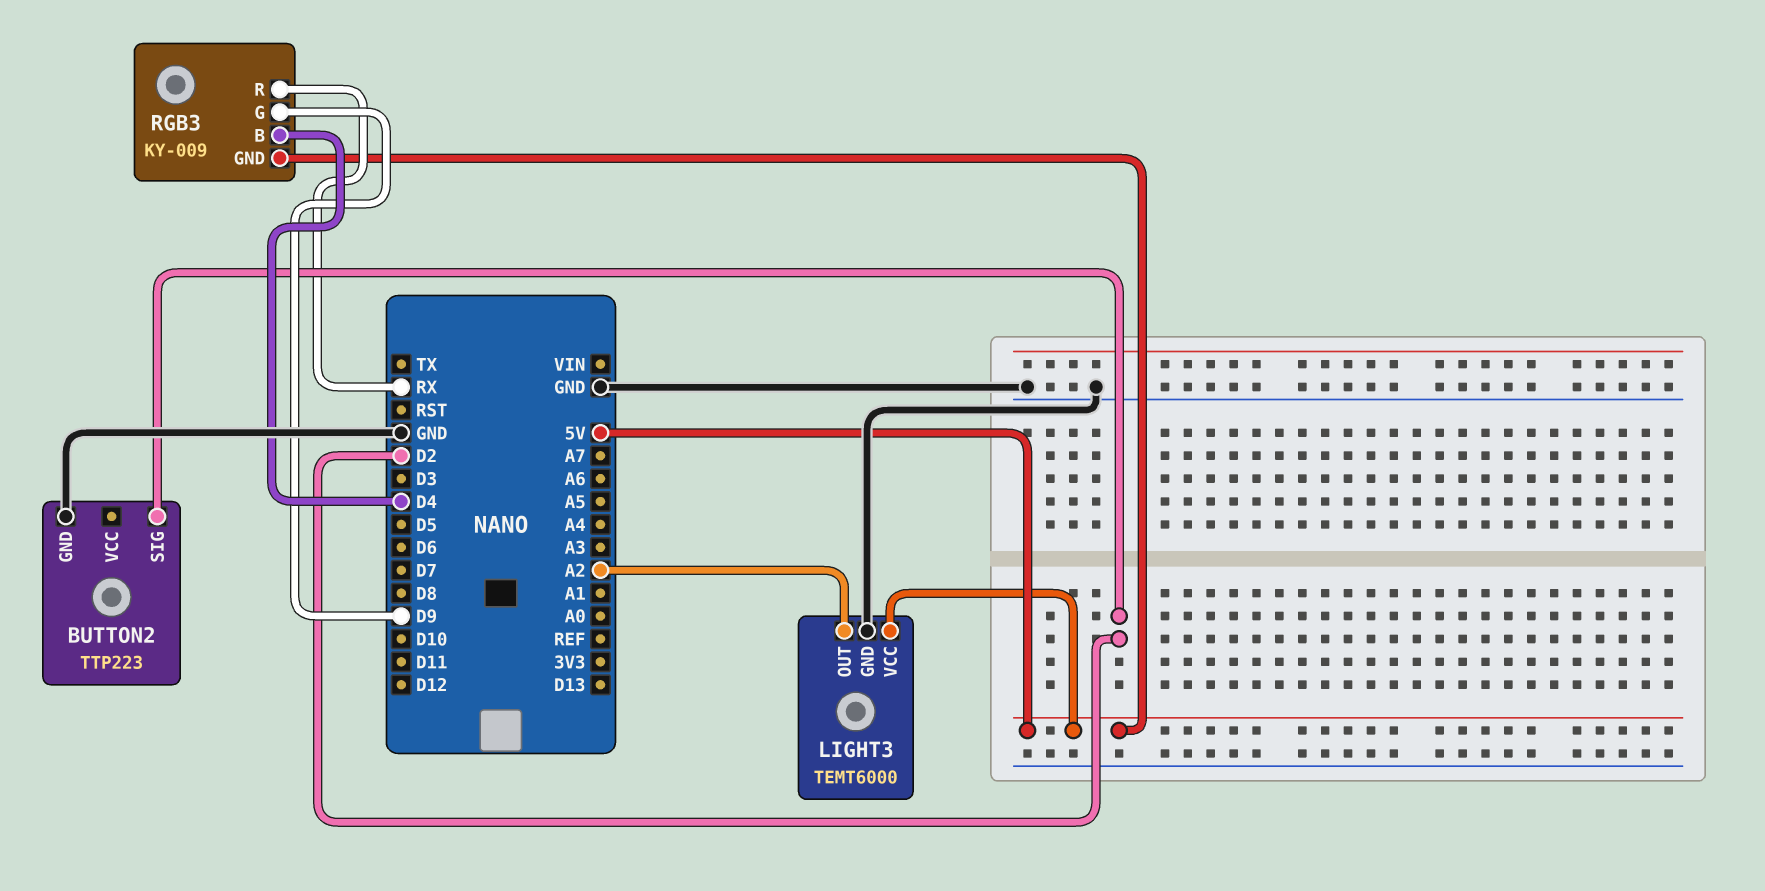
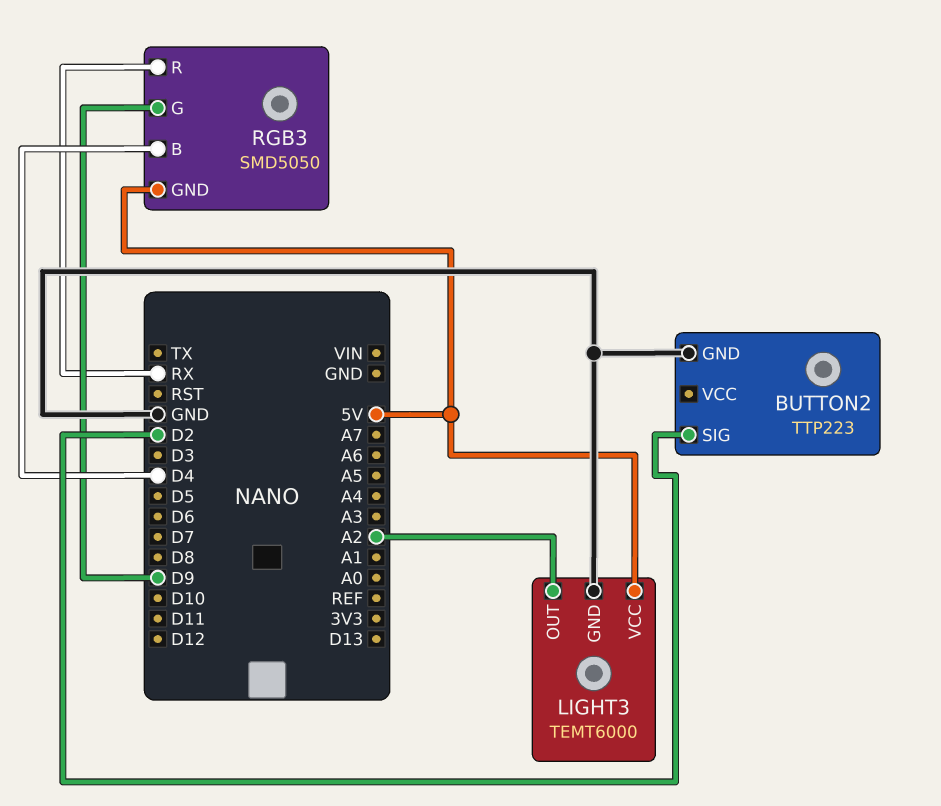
RGB3: KY-009 -> SMD5050

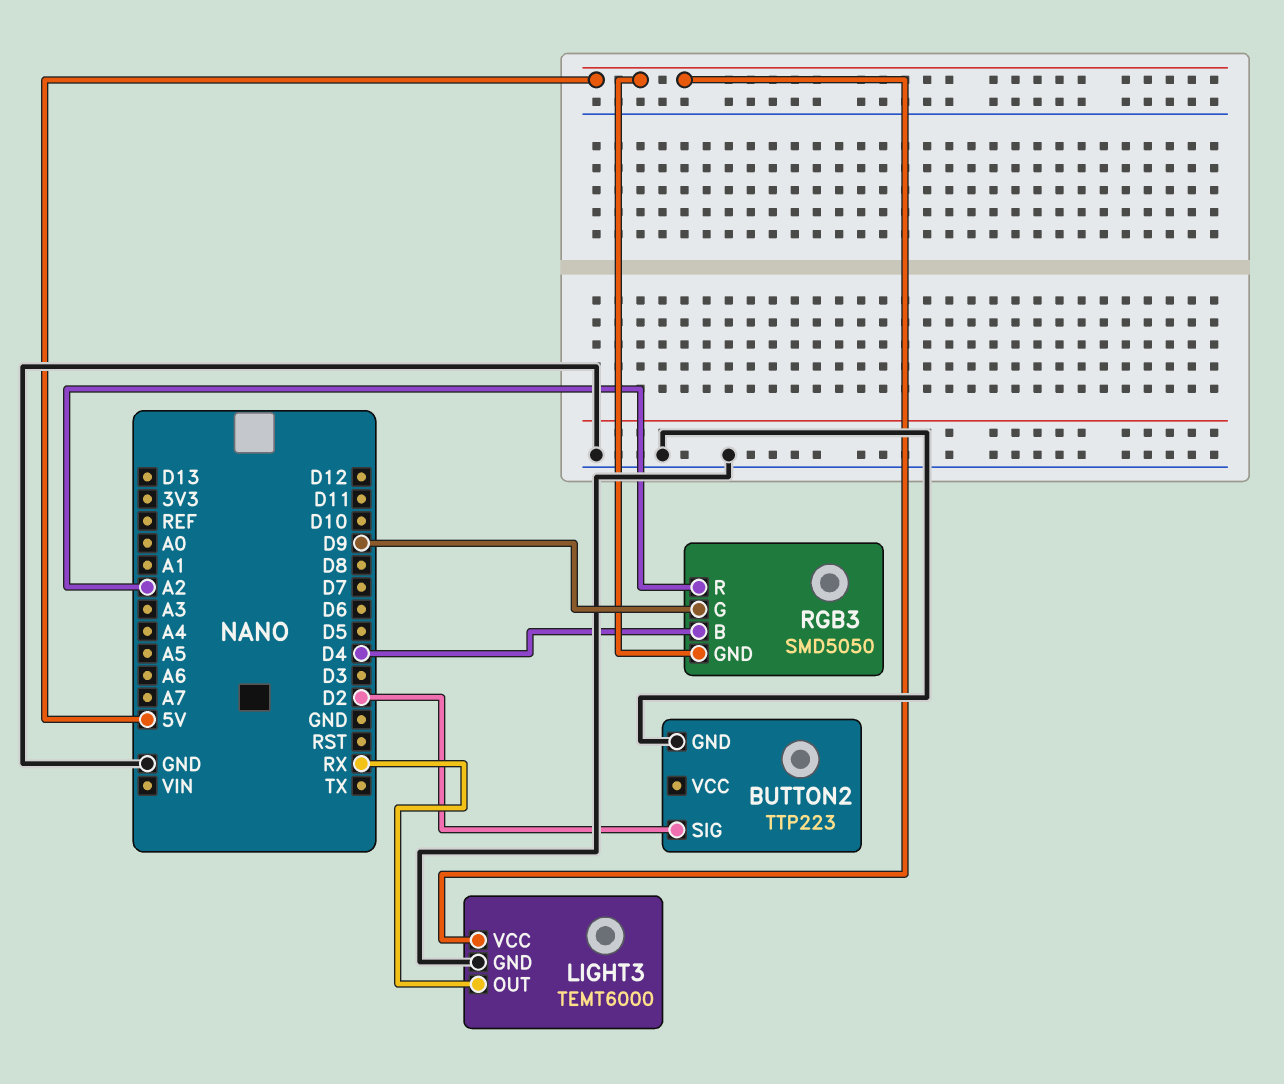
LIGHT3 pin OUT: A2 -> RX
RGB3 pin R: RX -> A2

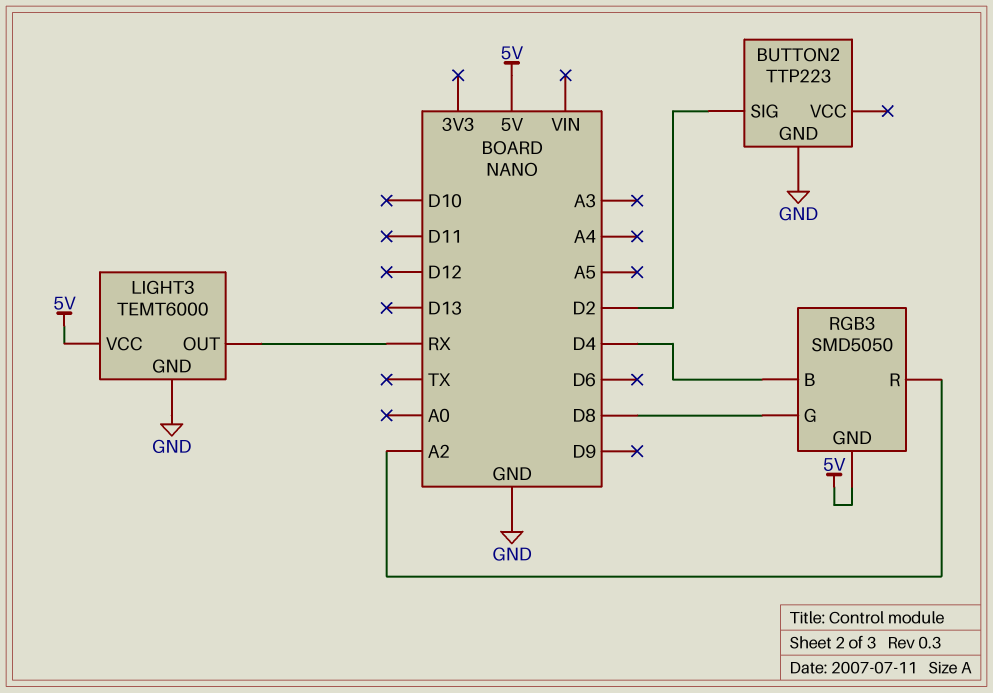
RGB3 pin G: D9 -> D8

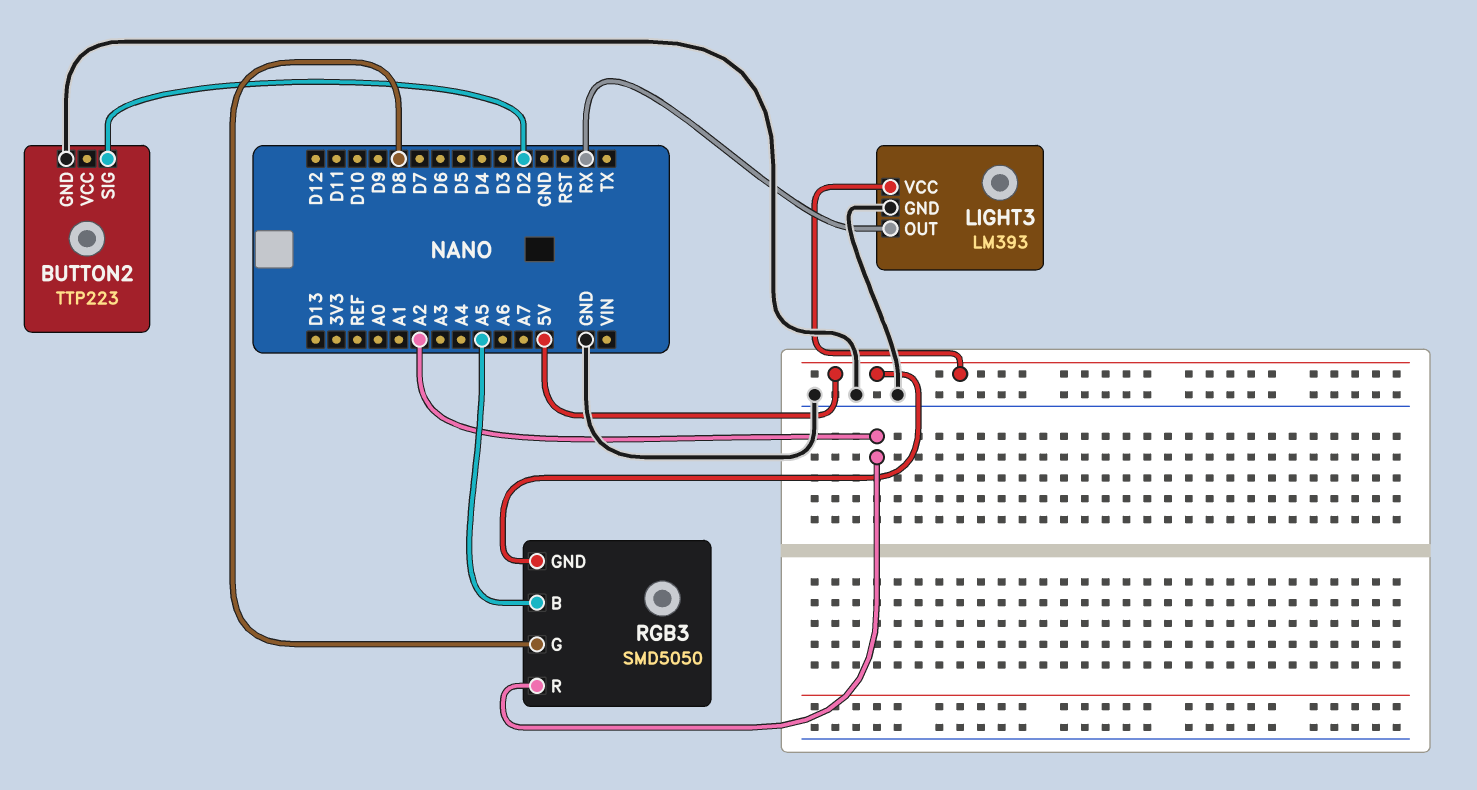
LIGHT3: TEMT6000 -> LM393
RGB3 pin B: D4 -> A5

